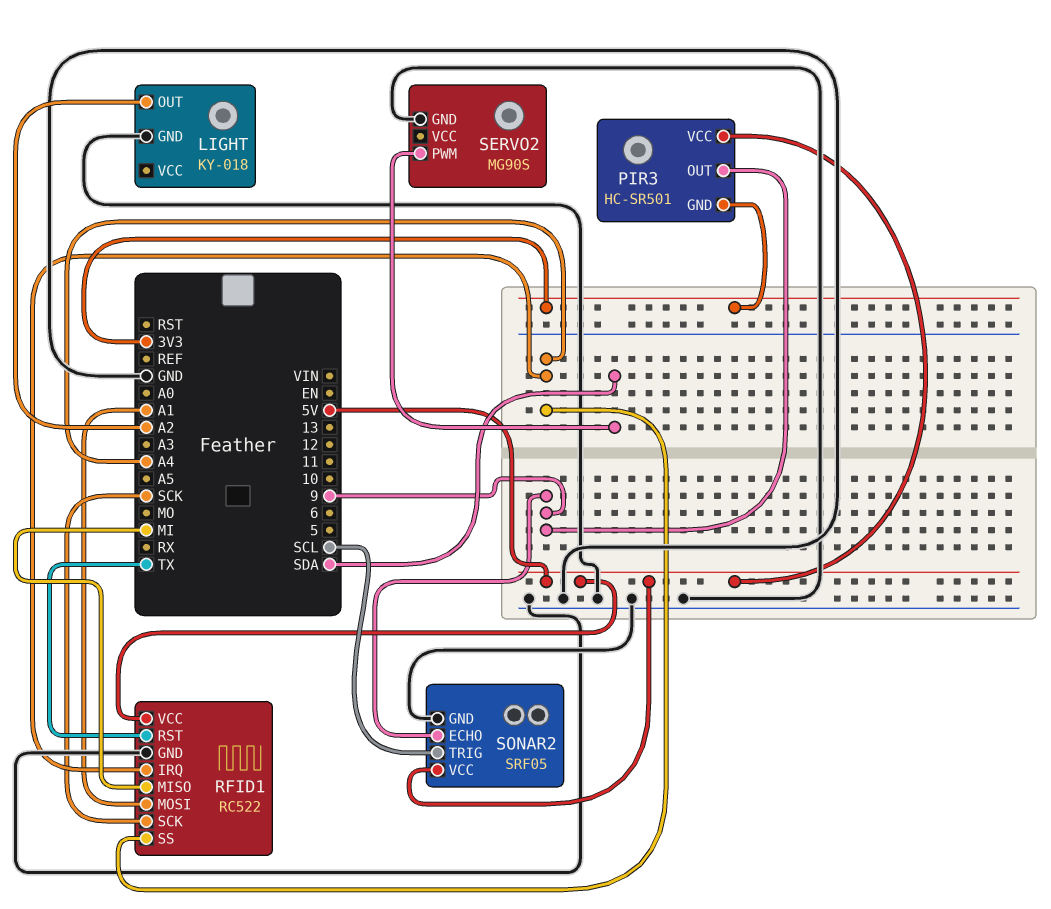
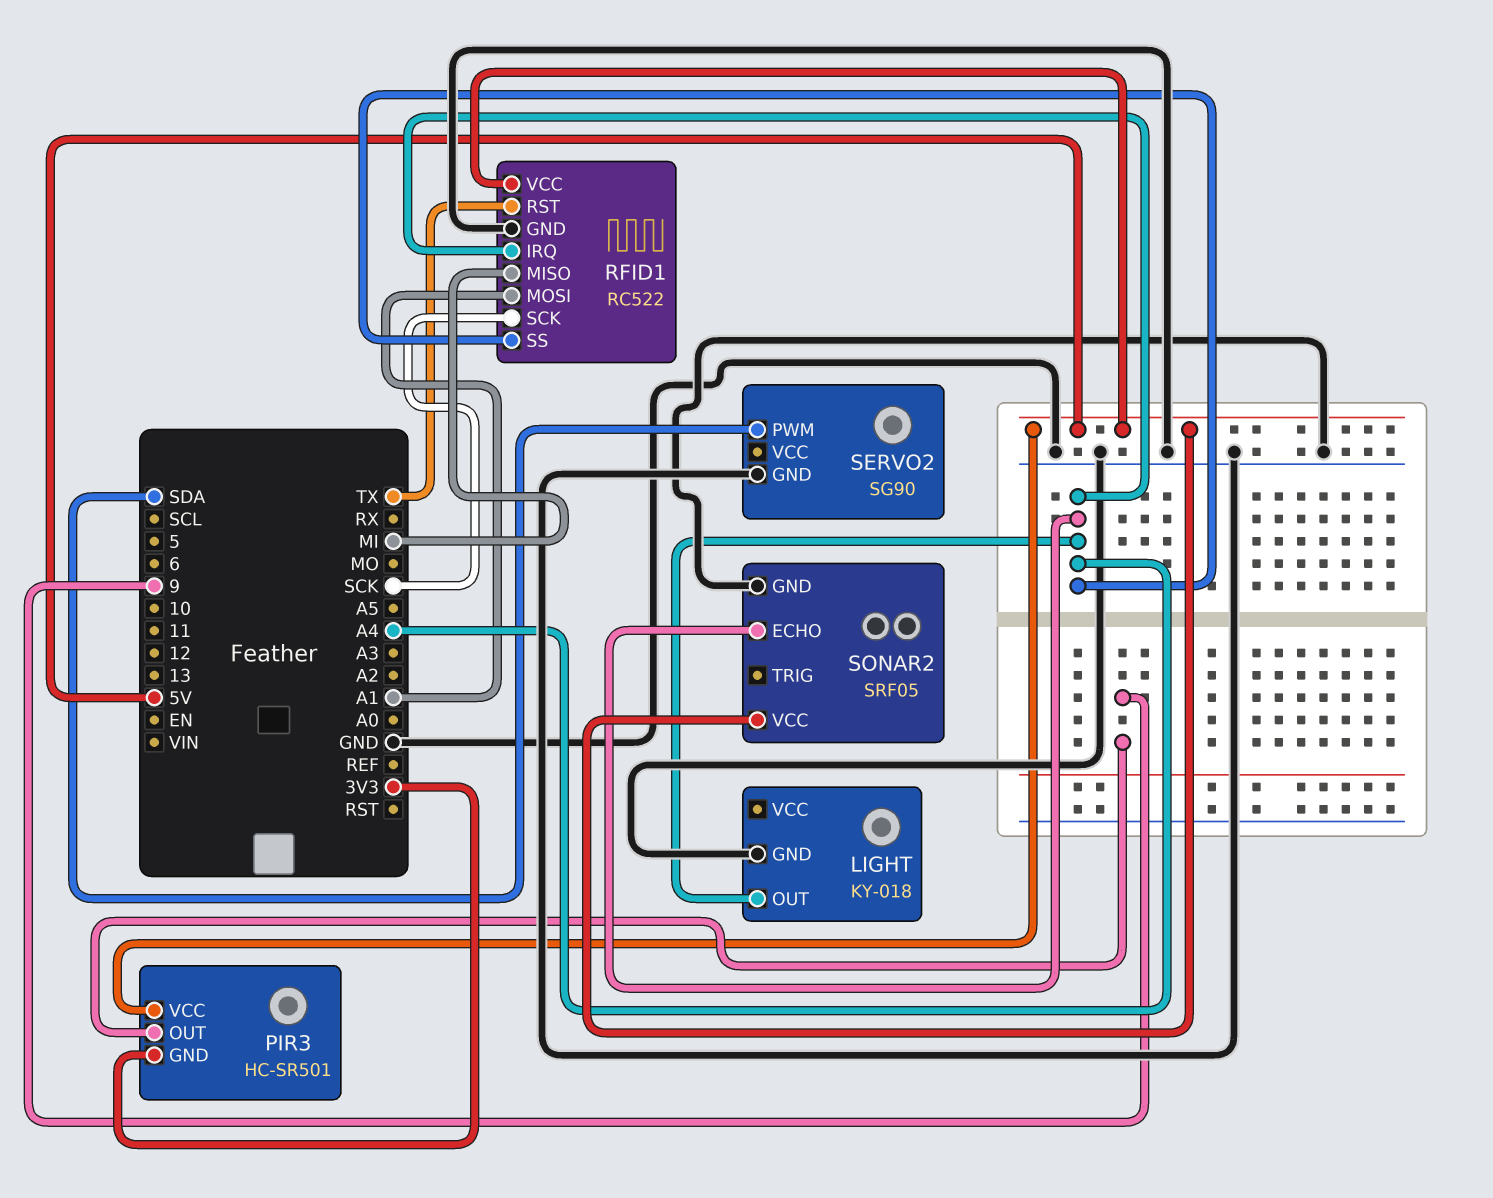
LIGHT pin OUT: A2 -> A4
SERVO2: MG90S -> SG90
SONAR2 pin ECHO: 9 -> A4
SONAR2 pin TRIG: SCL -> none

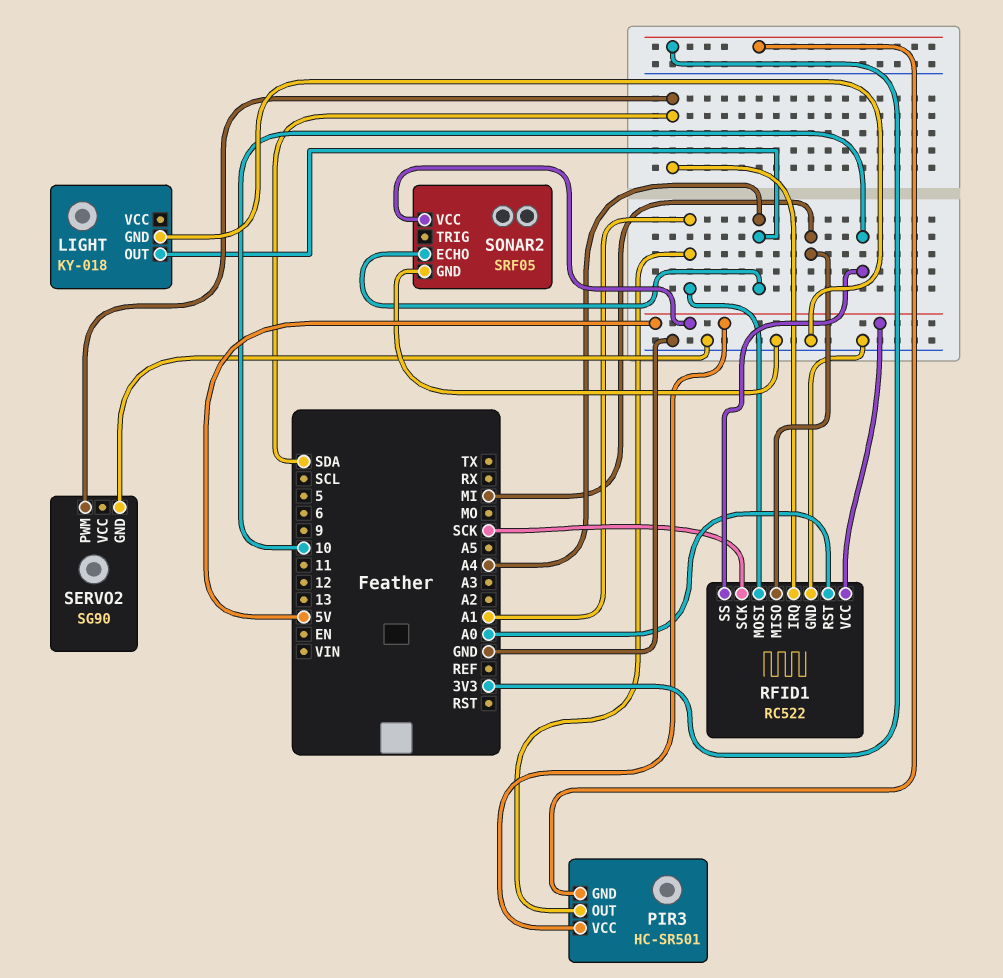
PIR3 pin OUT: 9 -> A1
RFID1 pin IRQ: A4 -> SDA
RFID1 pin RST: TX -> A0
RFID1 pin SS: A4 -> 10

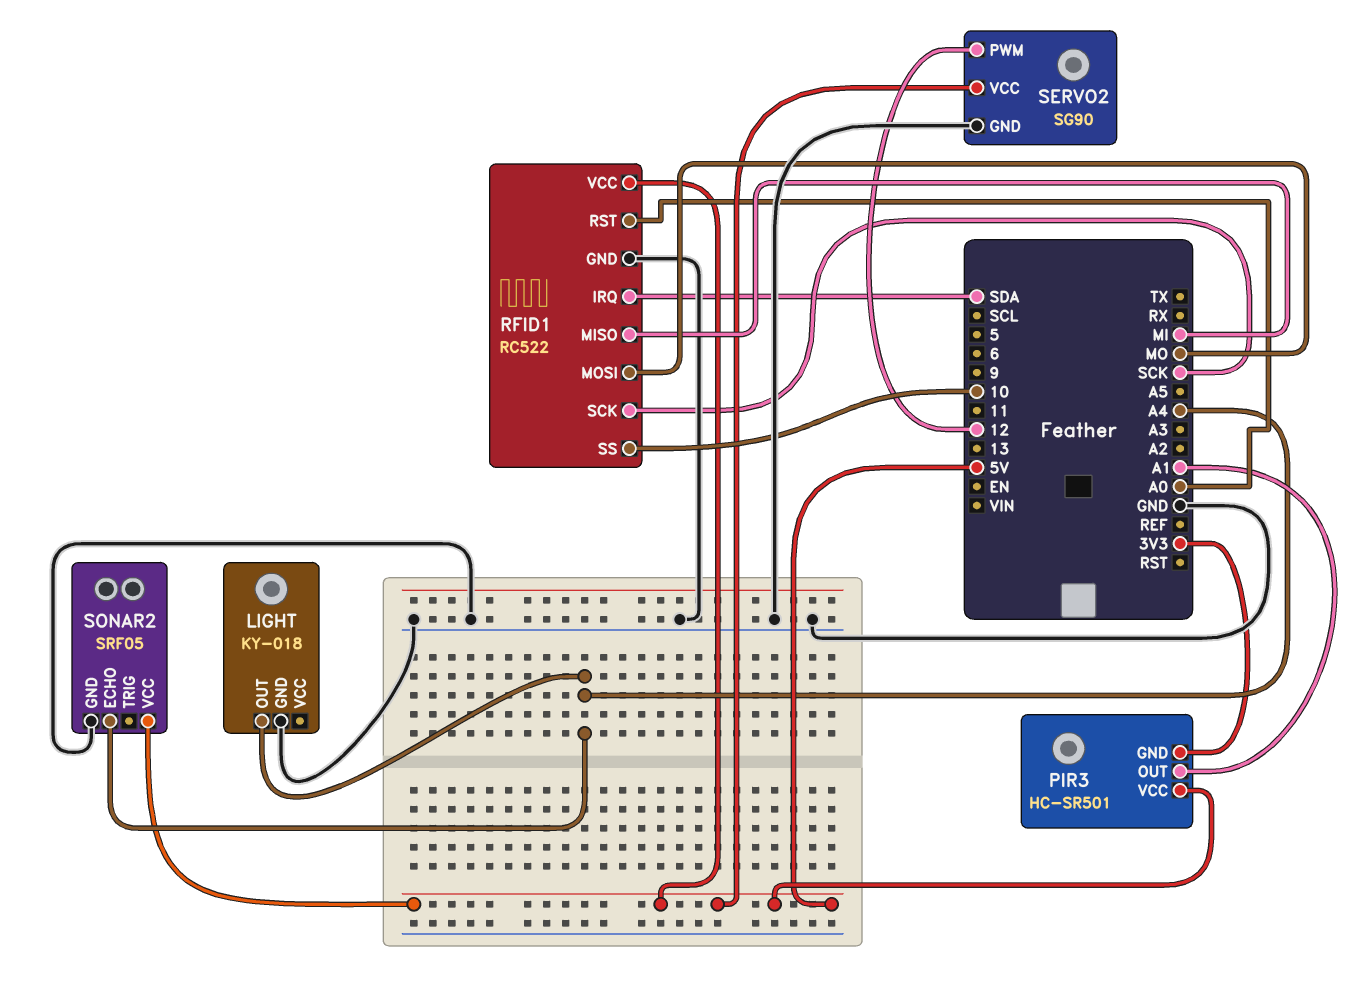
RFID1 pin MOSI: A1 -> MO
SERVO2 pin PWM: SDA -> 12
SERVO2 pin VCC: none -> 5V

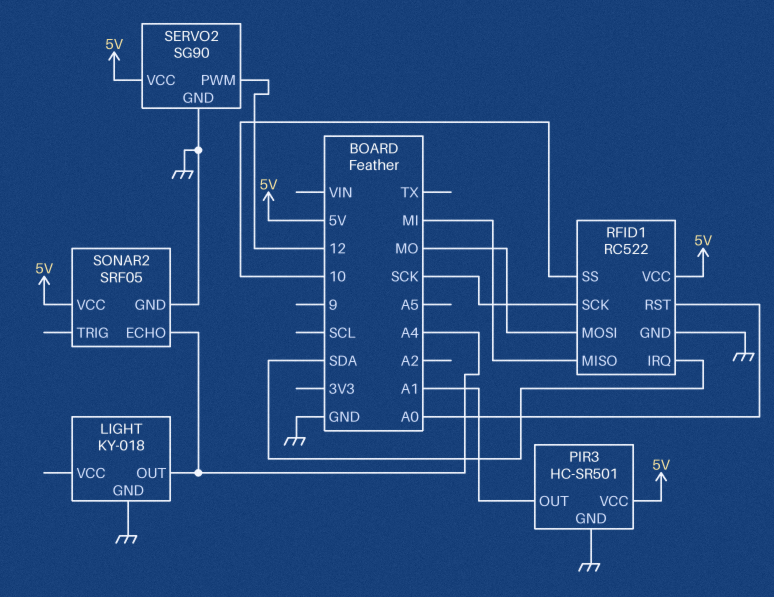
PIR3 pin GND: 3V3 -> GND

